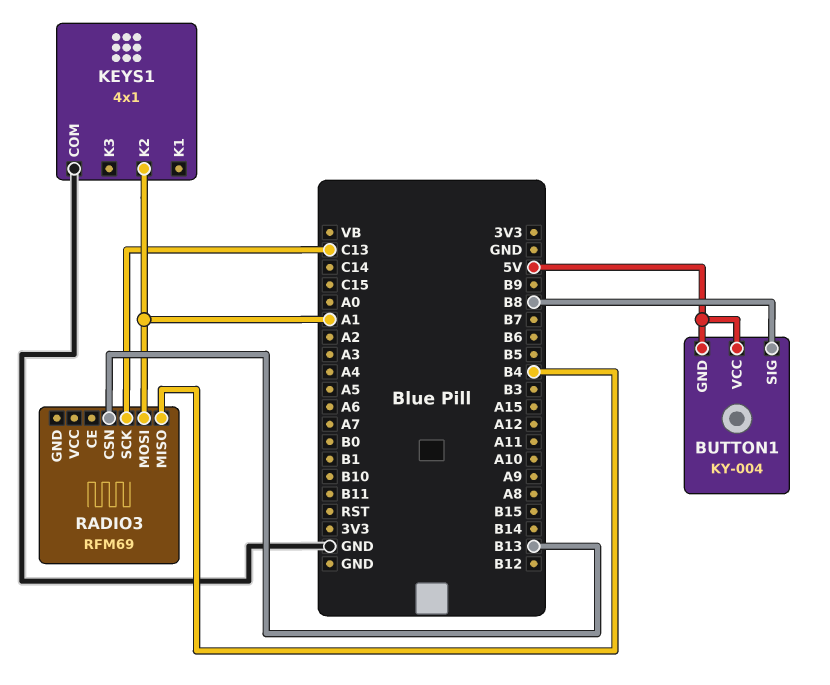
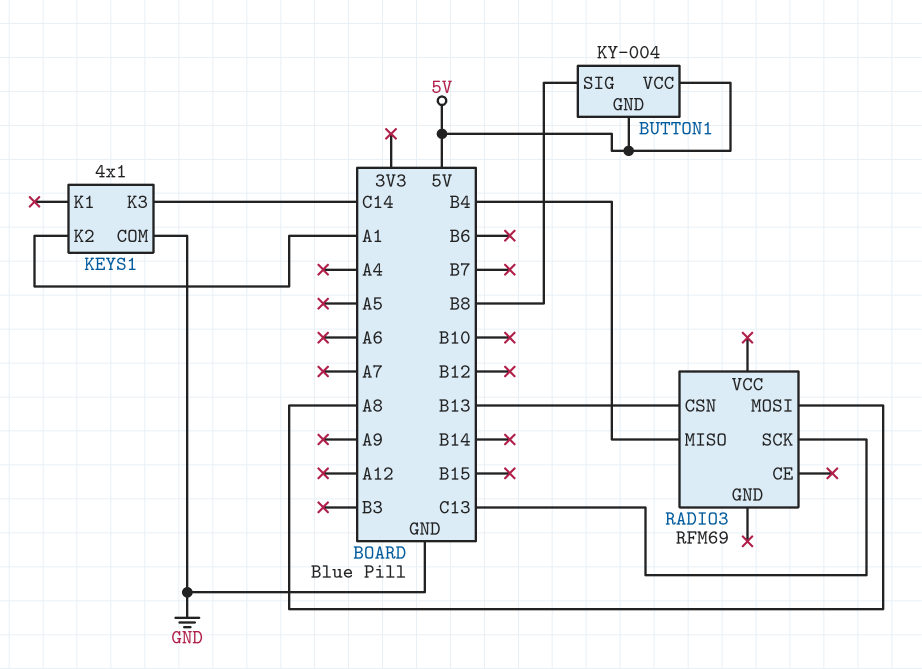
KEYS1 pin K3: none -> C14
RADIO3 pin MOSI: A1 -> A8

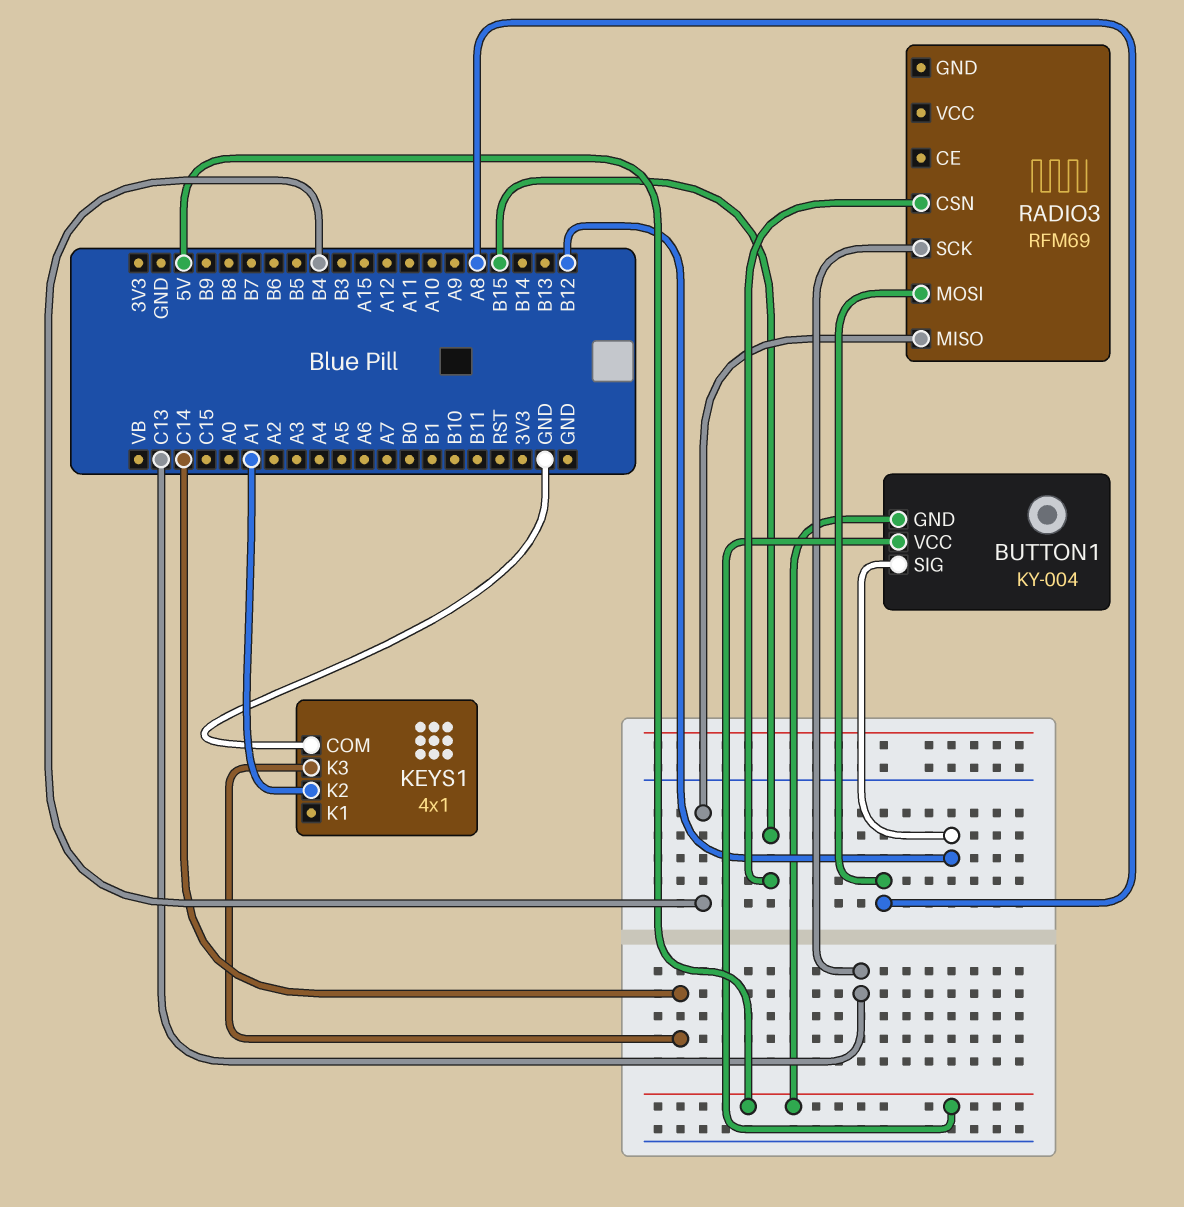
BUTTON1 pin SIG: B8 -> B12
RADIO3 pin CSN: B13 -> B15

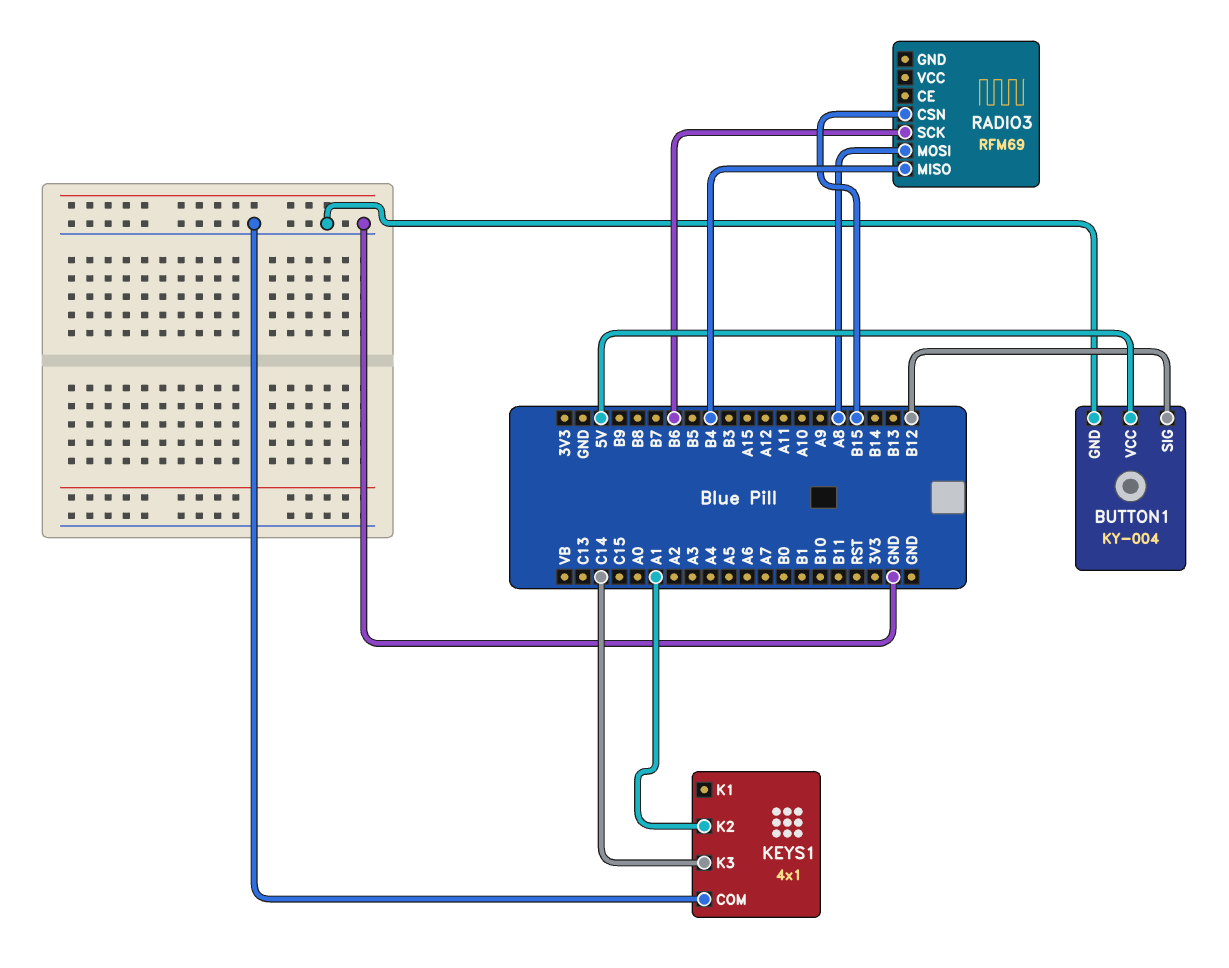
BUTTON1 pin GND: 5V -> GND
RADIO3 pin SCK: C13 -> B6

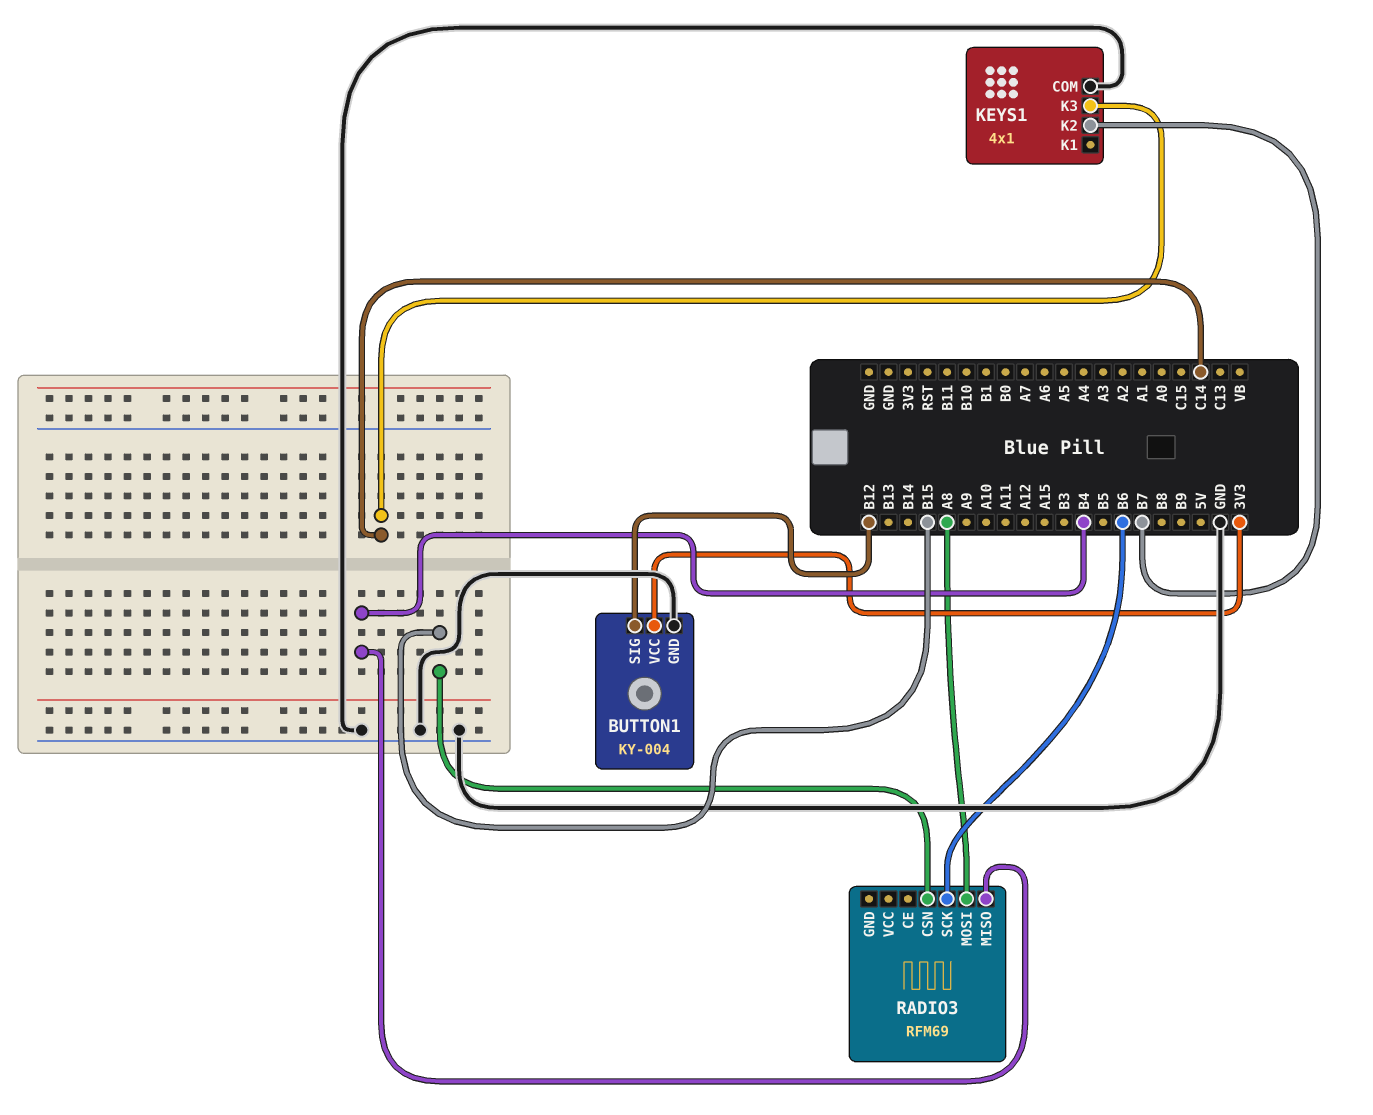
BUTTON1 pin VCC: 5V -> 3V3
KEYS1 pin K2: A1 -> B7

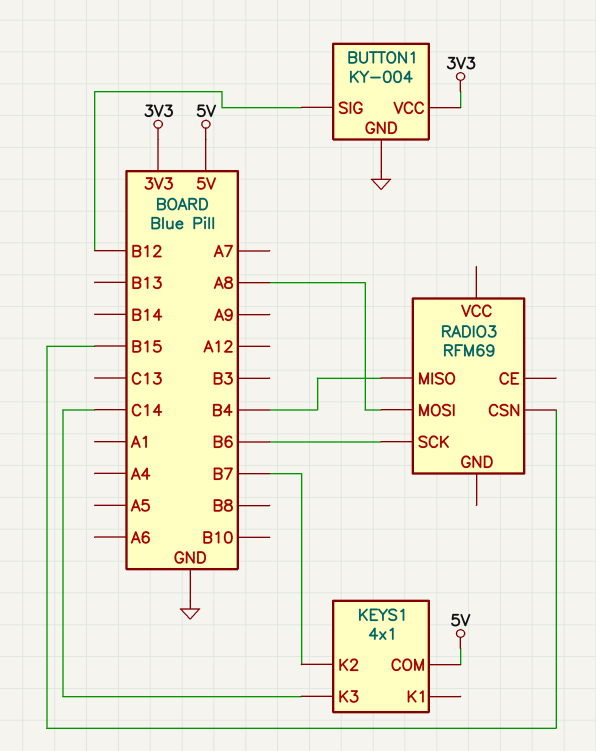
KEYS1 pin COM: GND -> 5V

